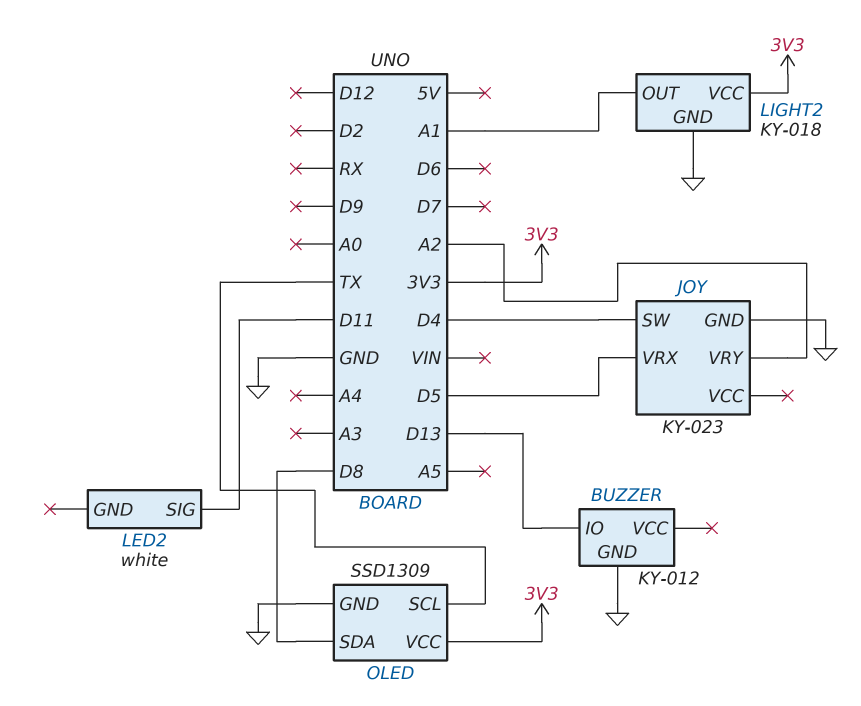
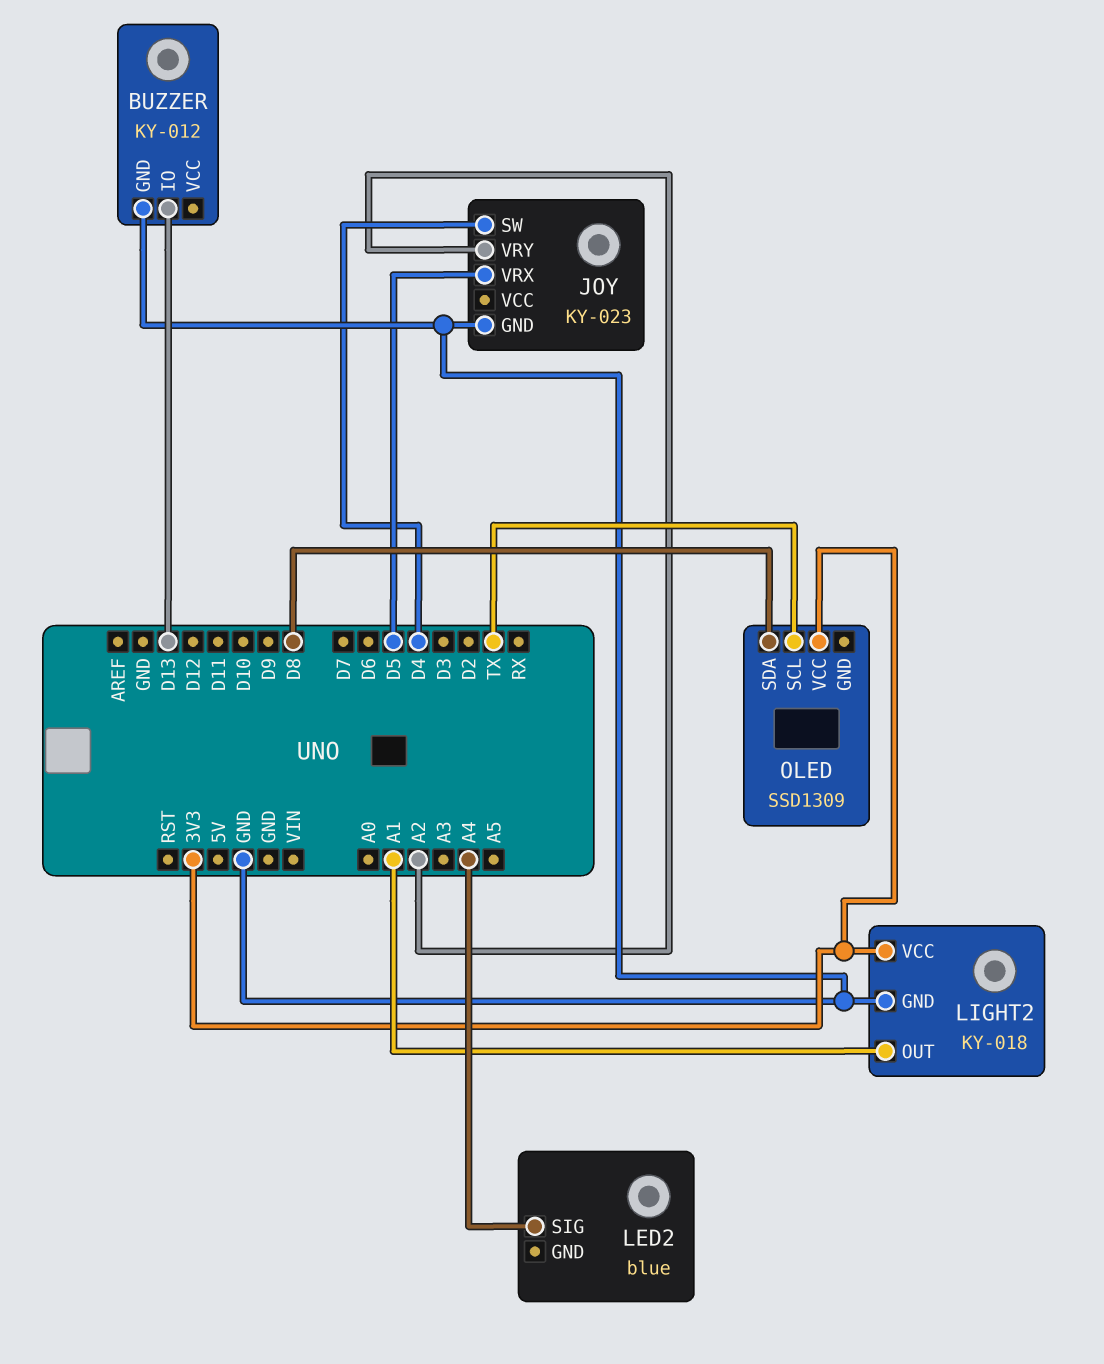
LED2: white -> blue
LED2 pin SIG: D11 -> A4
OLED pin GND: GND -> none

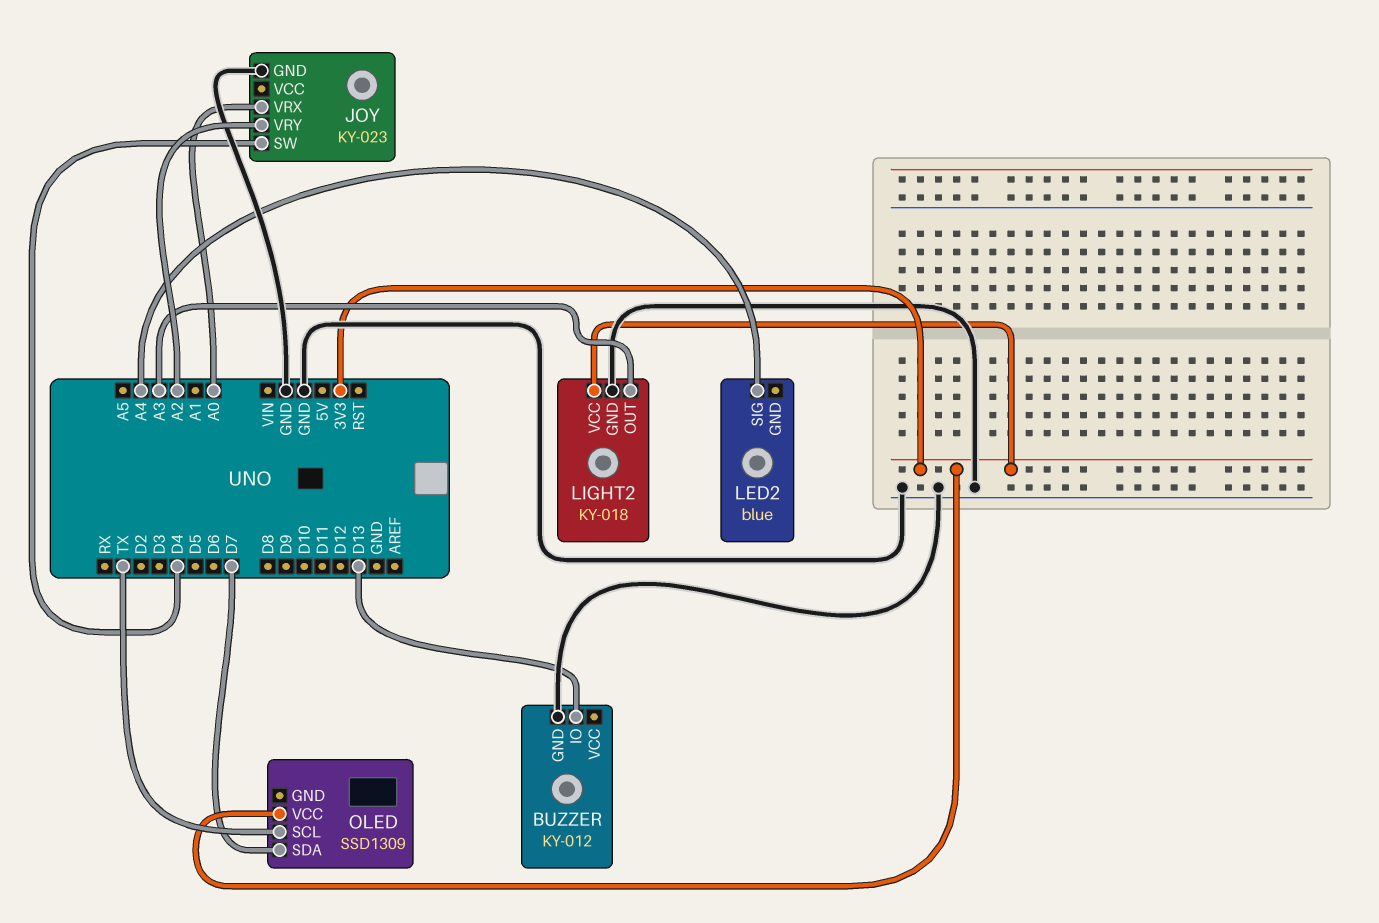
JOY pin VRX: D5 -> A0
LIGHT2 pin OUT: A1 -> A3
OLED pin SDA: D8 -> D7

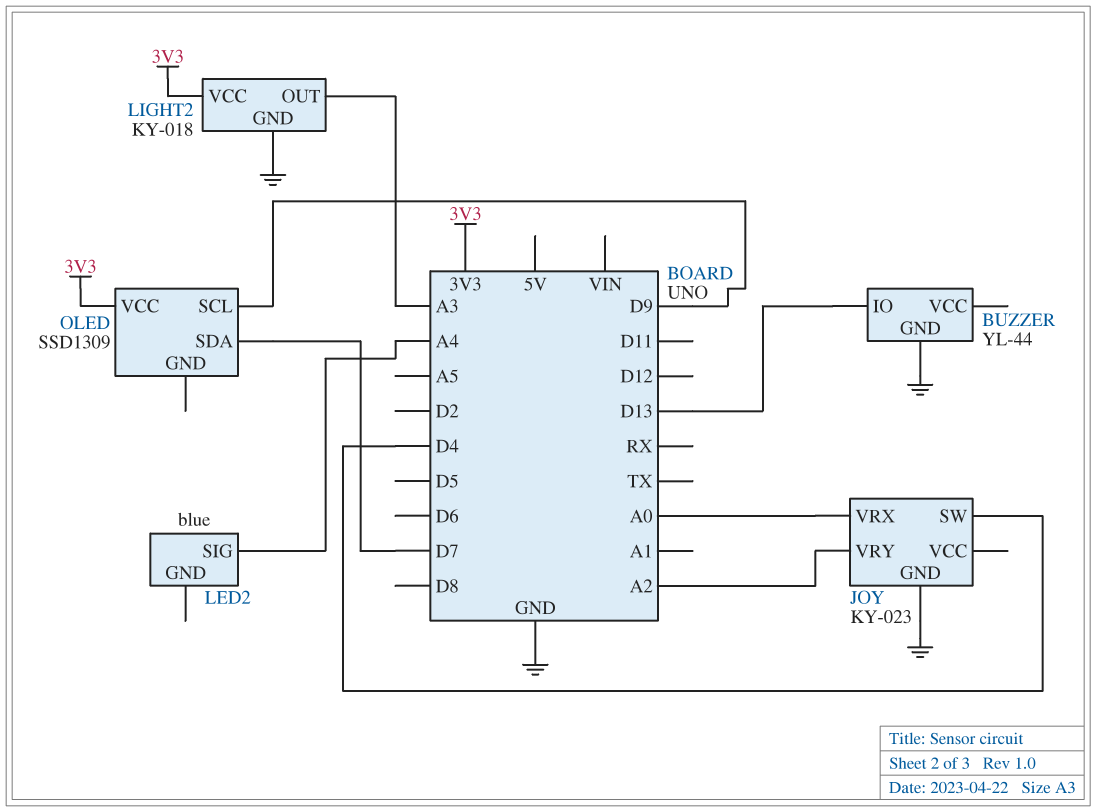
BUZZER: KY-012 -> YL-44
OLED pin SCL: TX -> D9

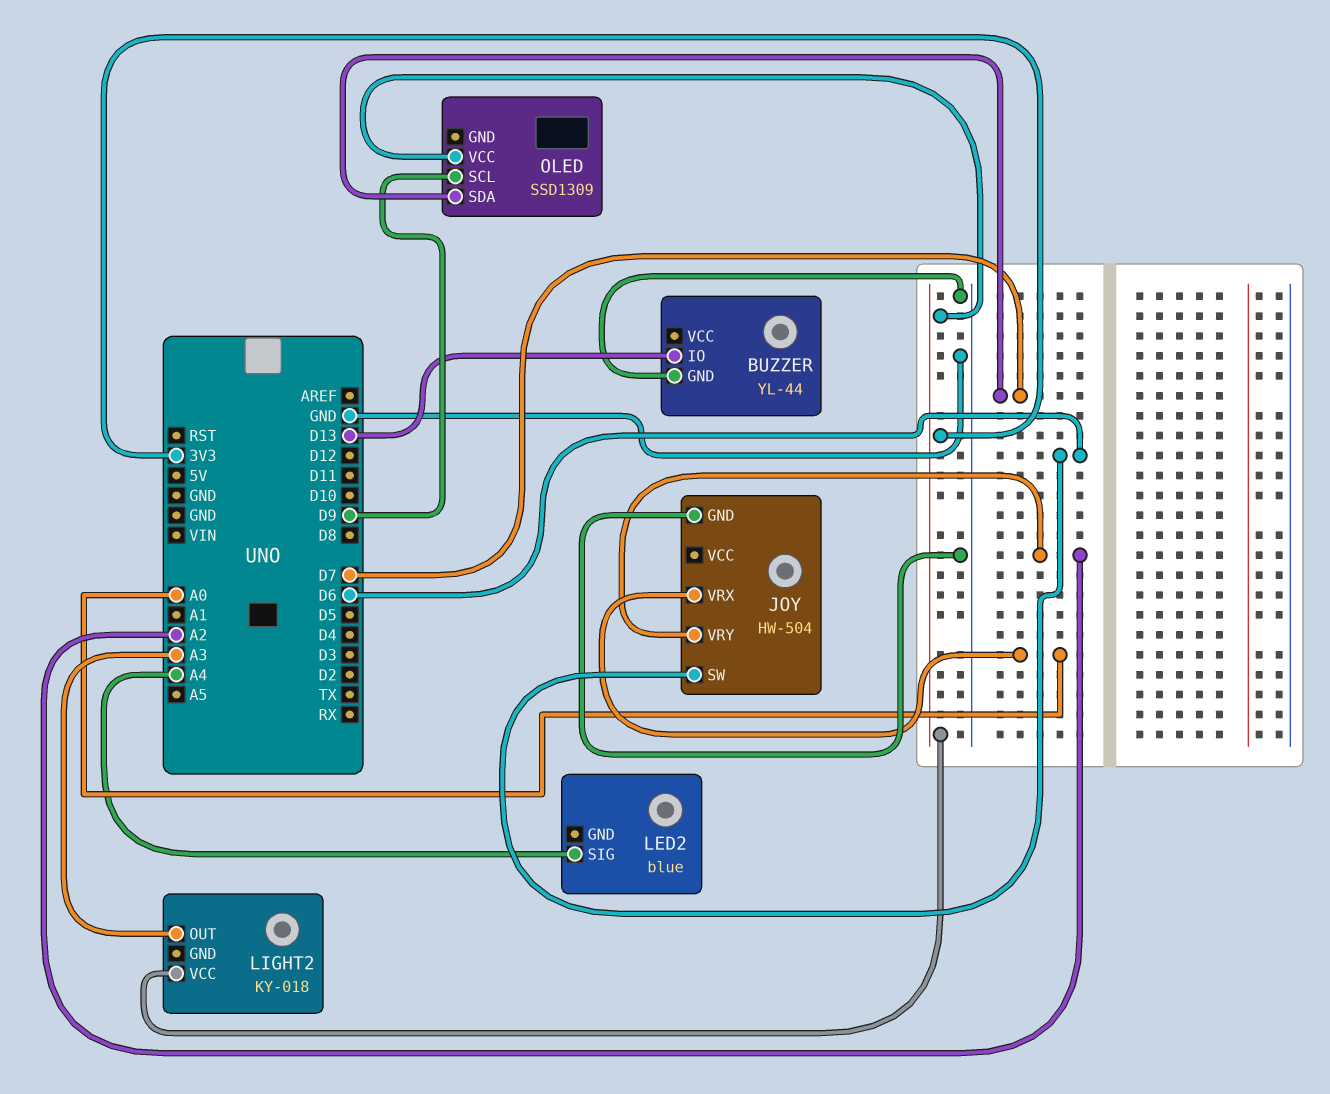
JOY: KY-023 -> HW-504
JOY pin SW: D4 -> D6
LIGHT2 pin GND: GND -> none

